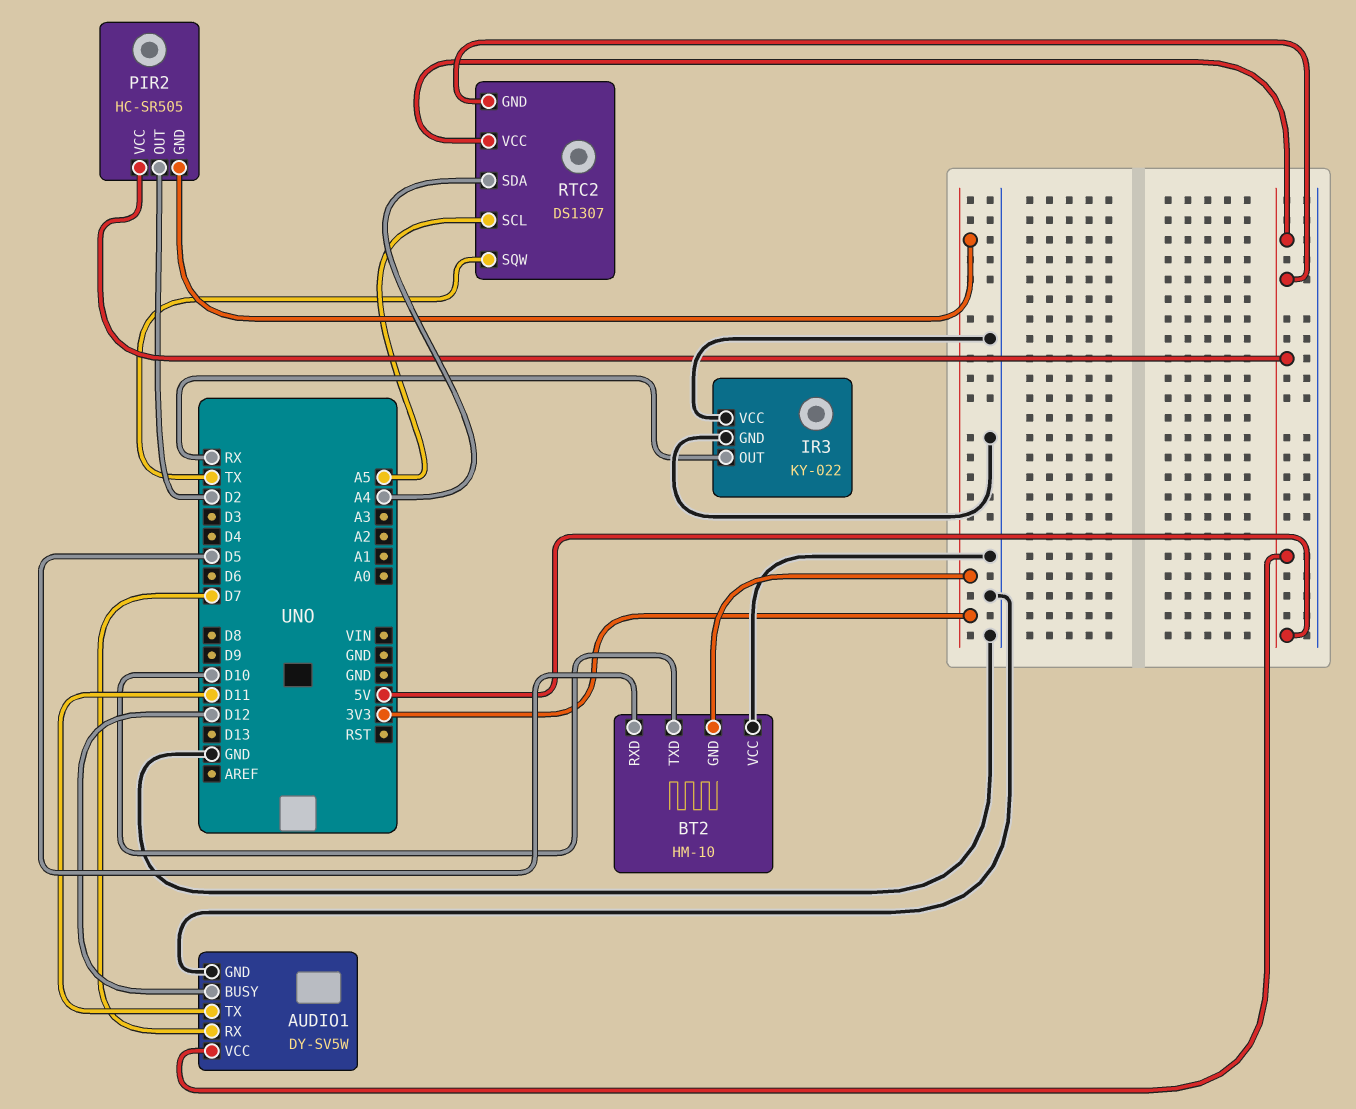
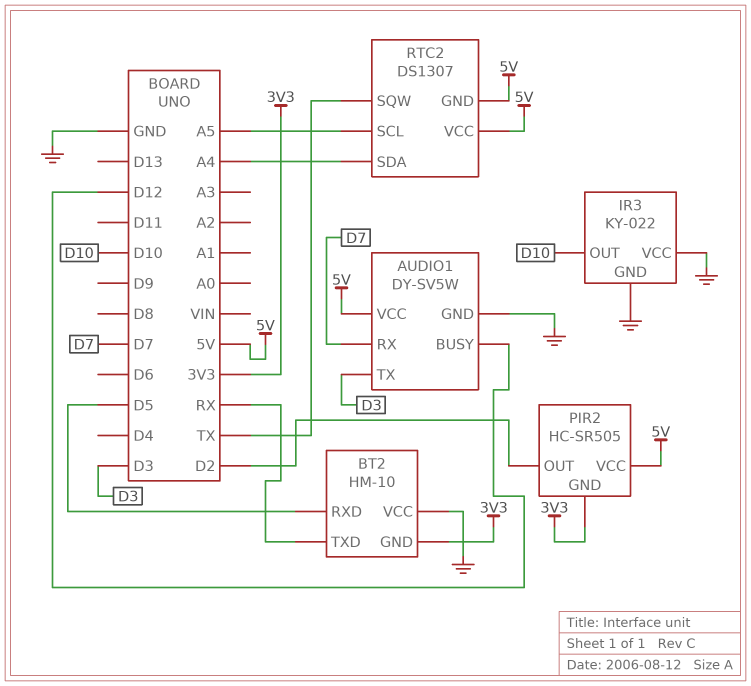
AUDIO1 pin TX: D11 -> D3
BT2 pin TXD: D10 -> RX
IR3 pin OUT: RX -> D10

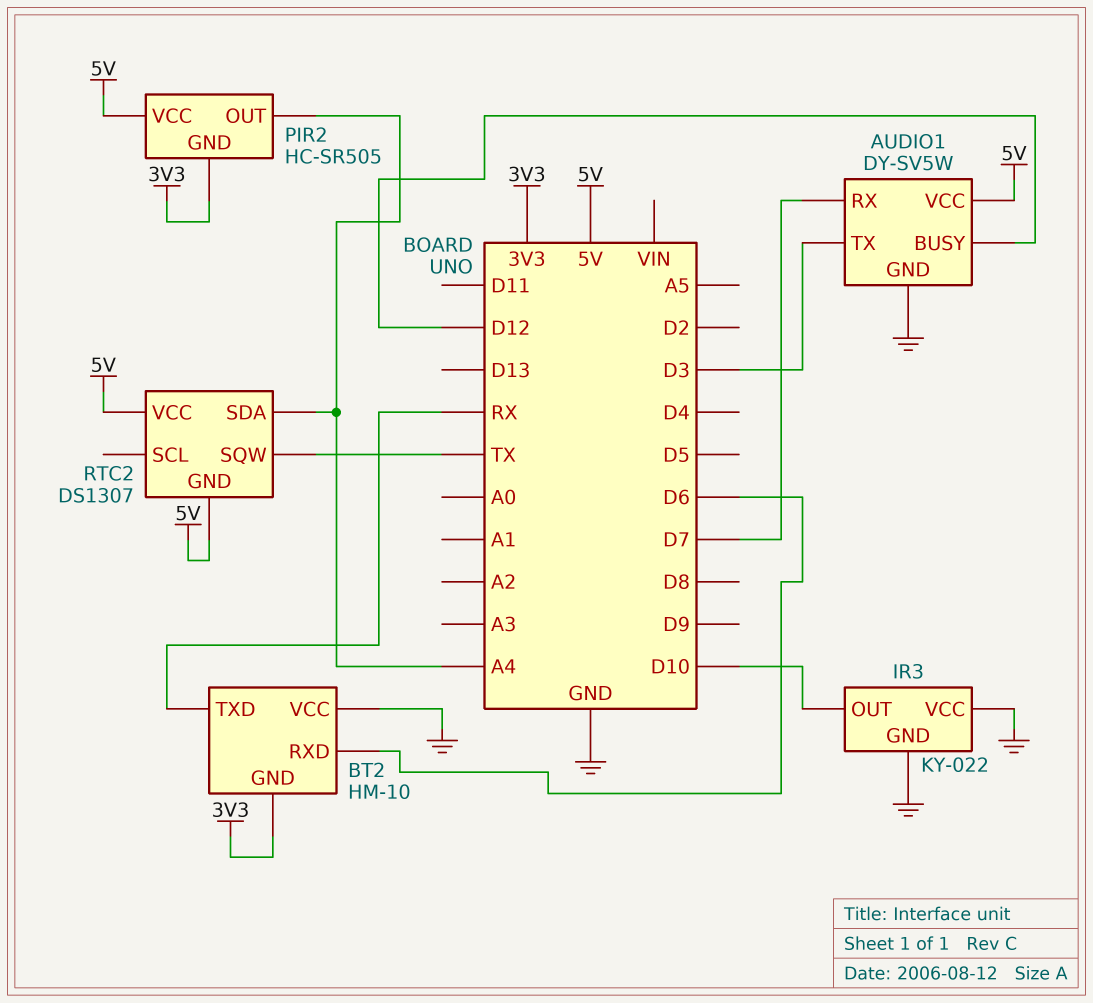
BT2 pin RXD: D5 -> D6
PIR2 pin OUT: D2 -> A4
RTC2 pin SCL: A5 -> none

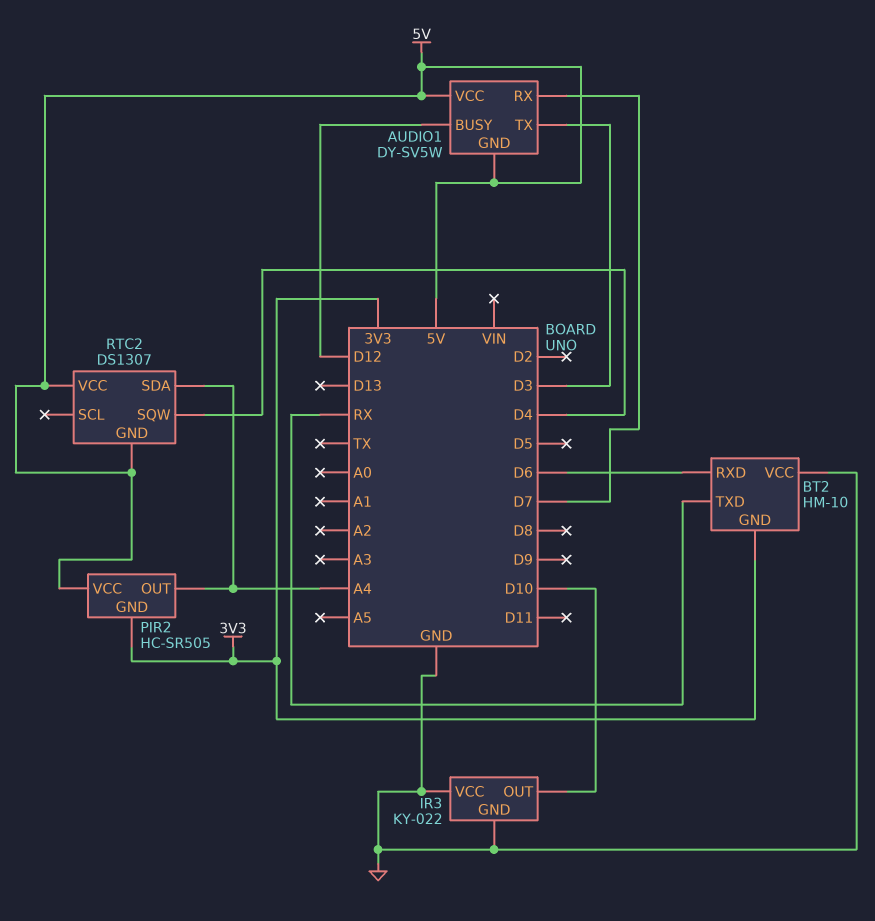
AUDIO1 pin GND: GND -> 5V
RTC2 pin SQW: TX -> D4

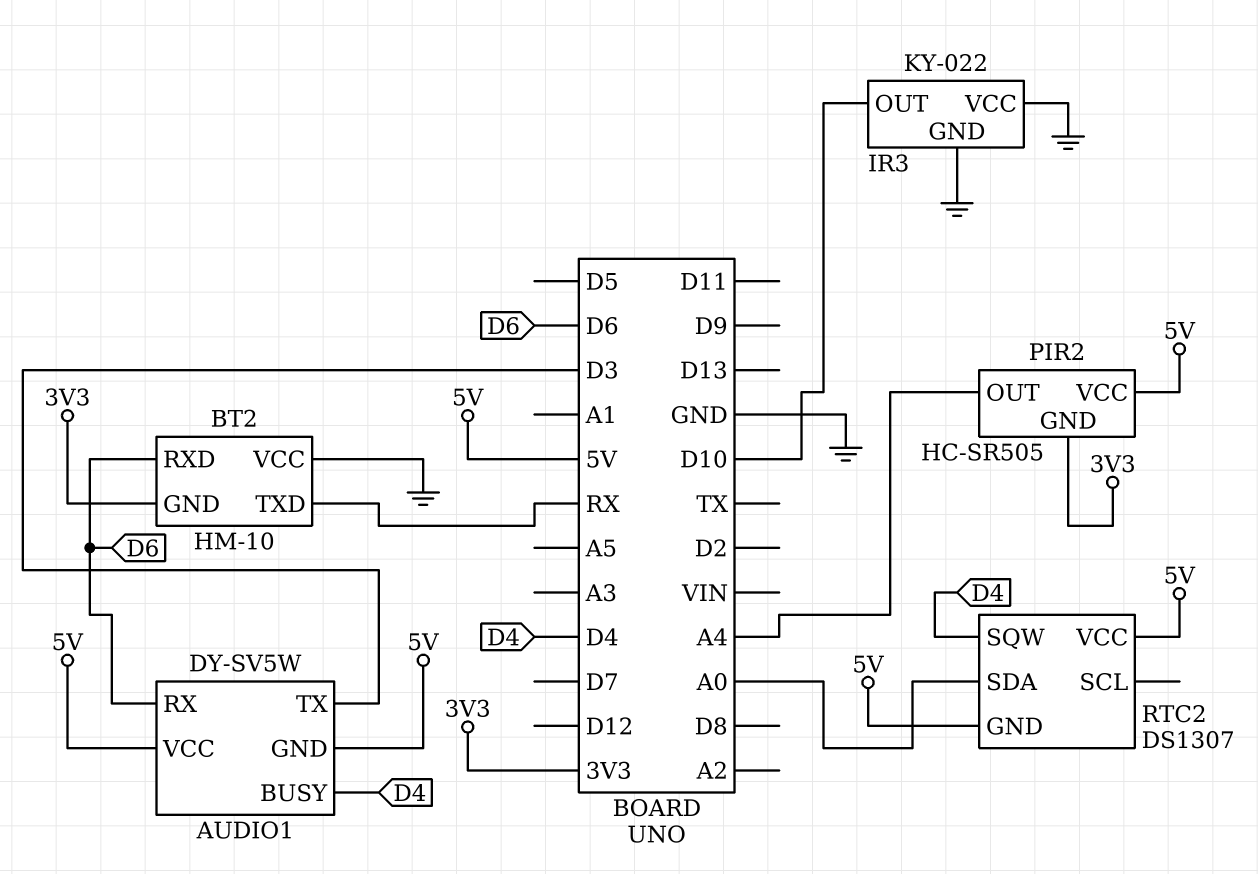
AUDIO1 pin BUSY: D12 -> D4
AUDIO1 pin RX: D7 -> D6
RTC2 pin SDA: A4 -> A0

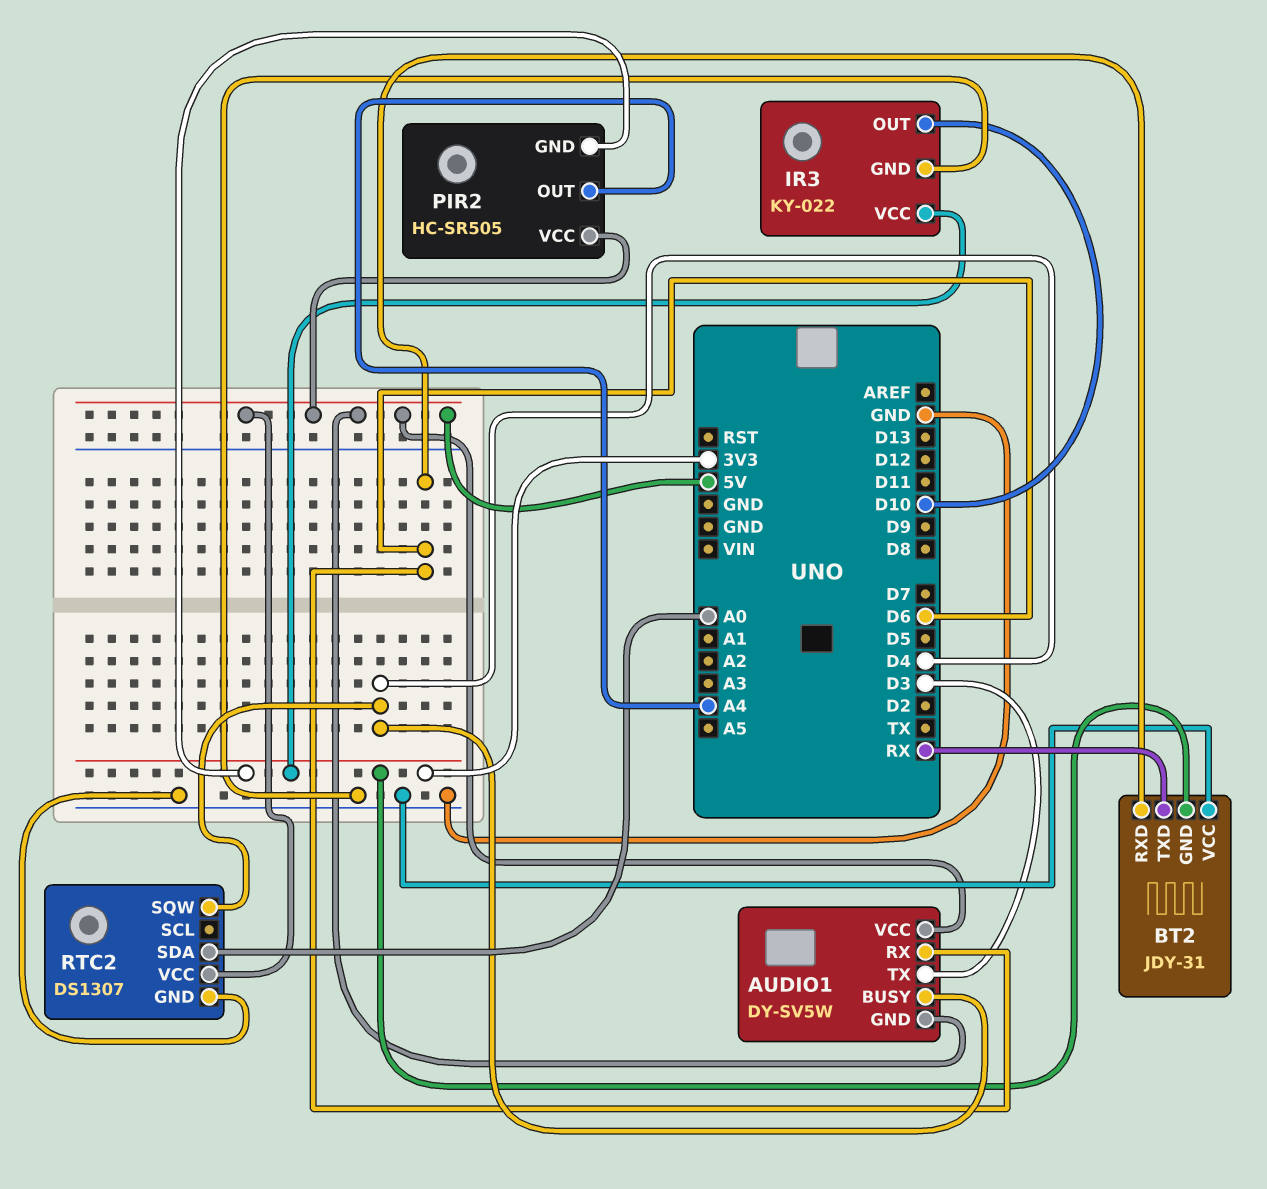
BT2: HM-10 -> JDY-31
IR3 pin VCC: GND -> 3V3
RTC2 pin GND: 5V -> GND

